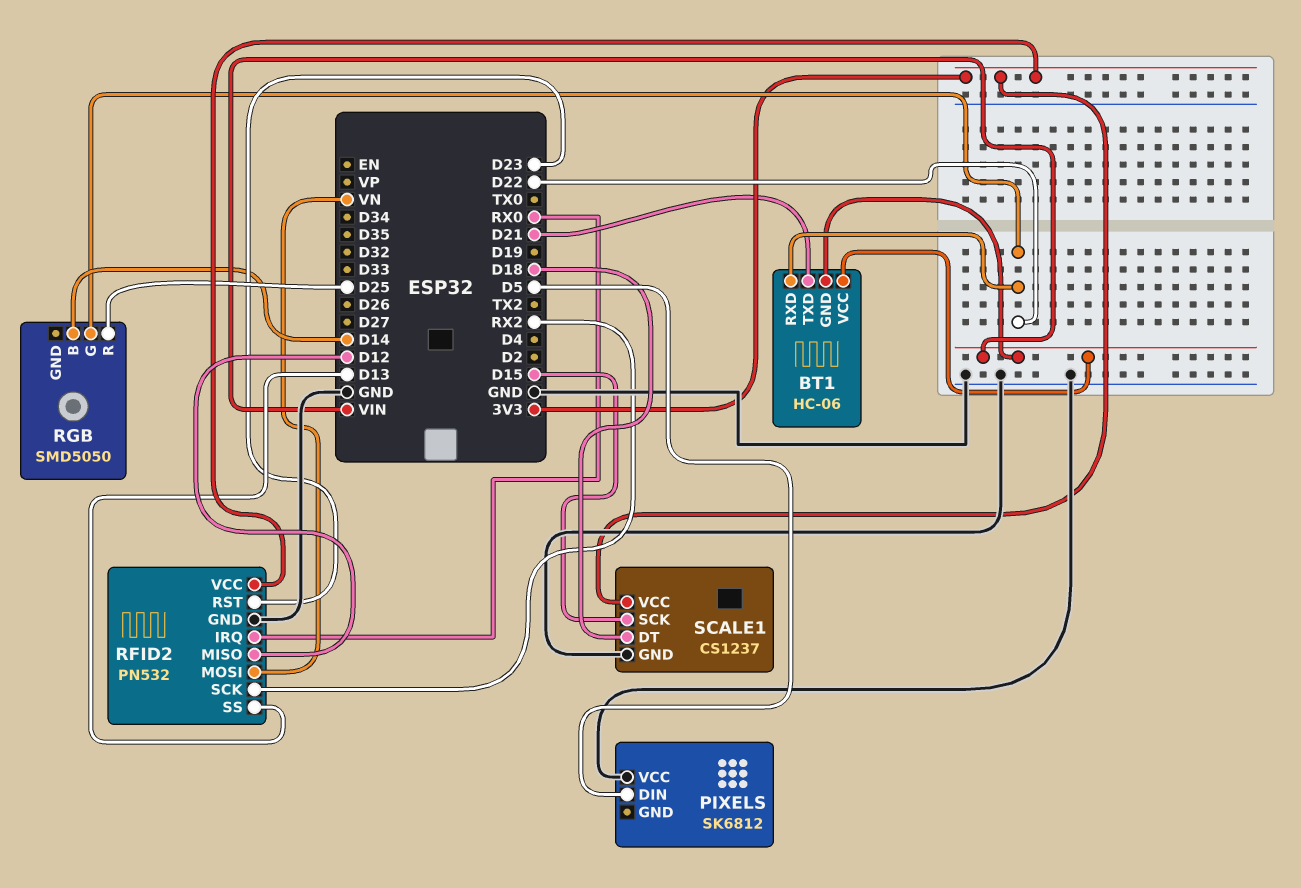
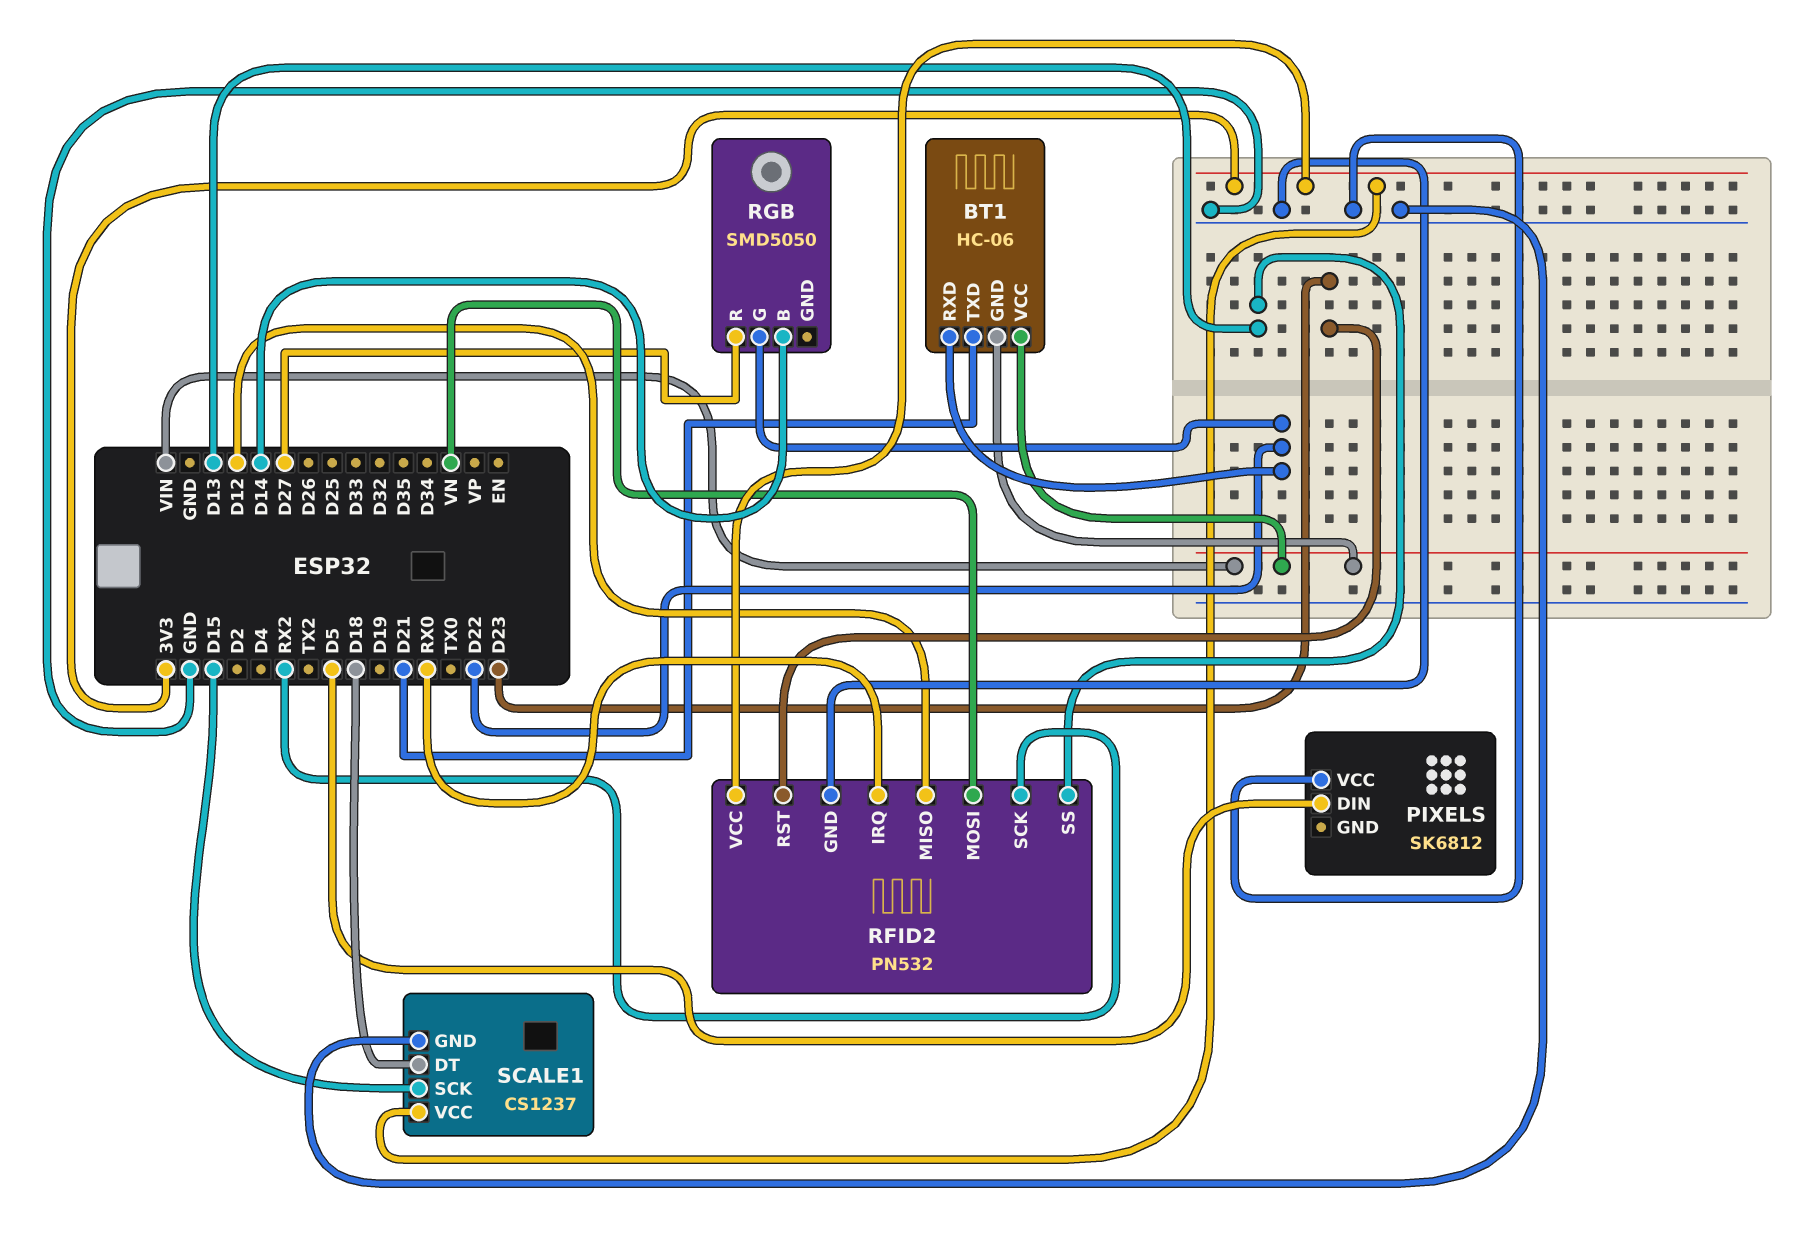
RGB pin R: D25 -> D27

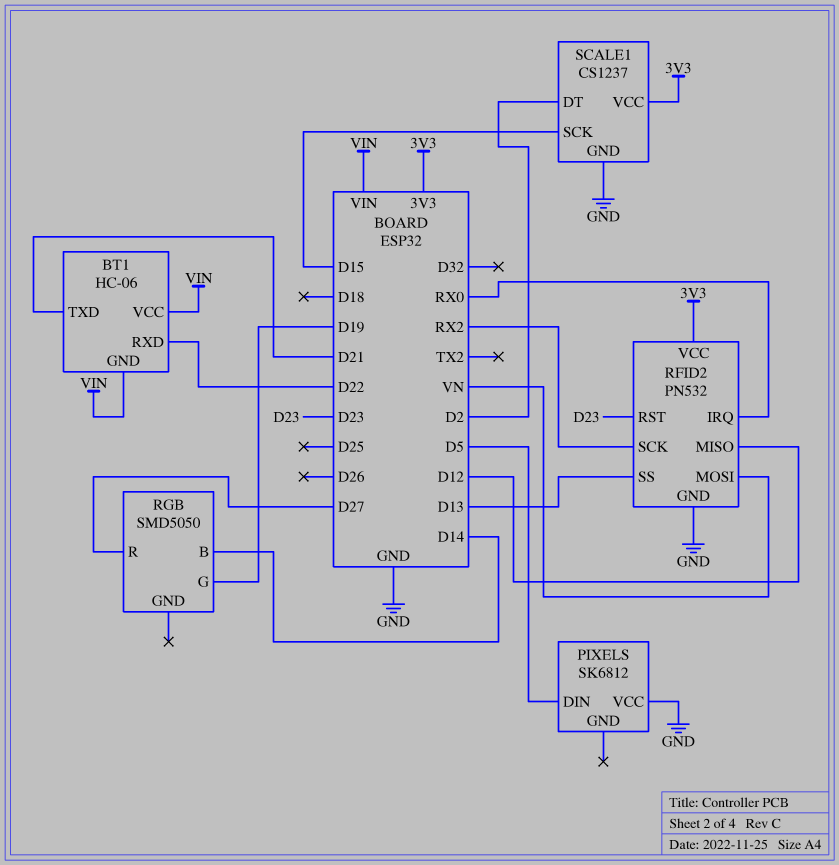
RGB pin G: D22 -> D19
SCALE1 pin DT: D18 -> D2

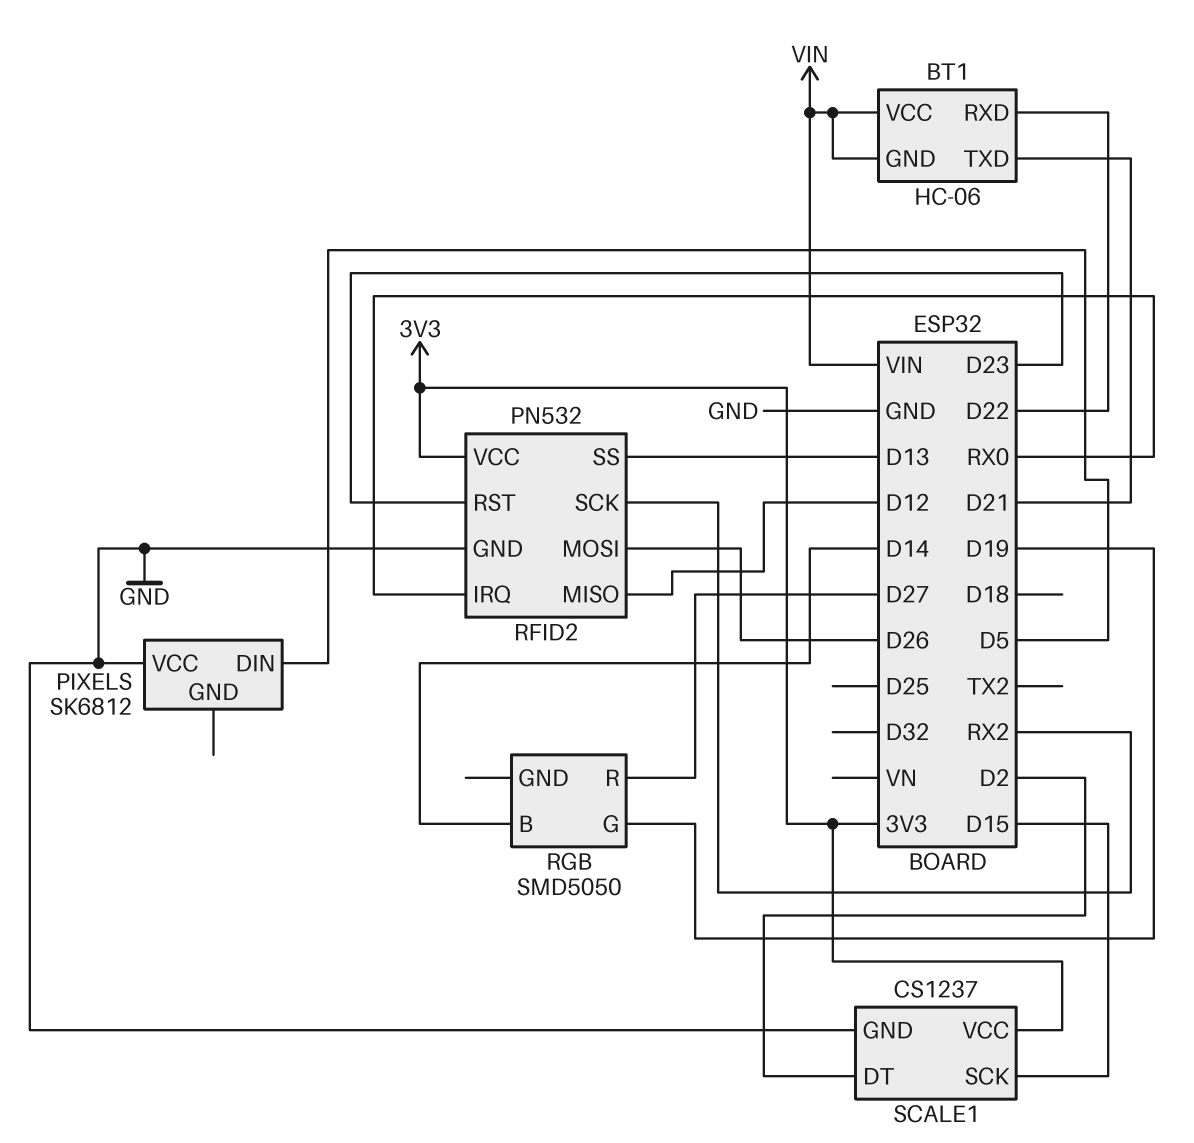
RFID2 pin MOSI: VN -> D26

